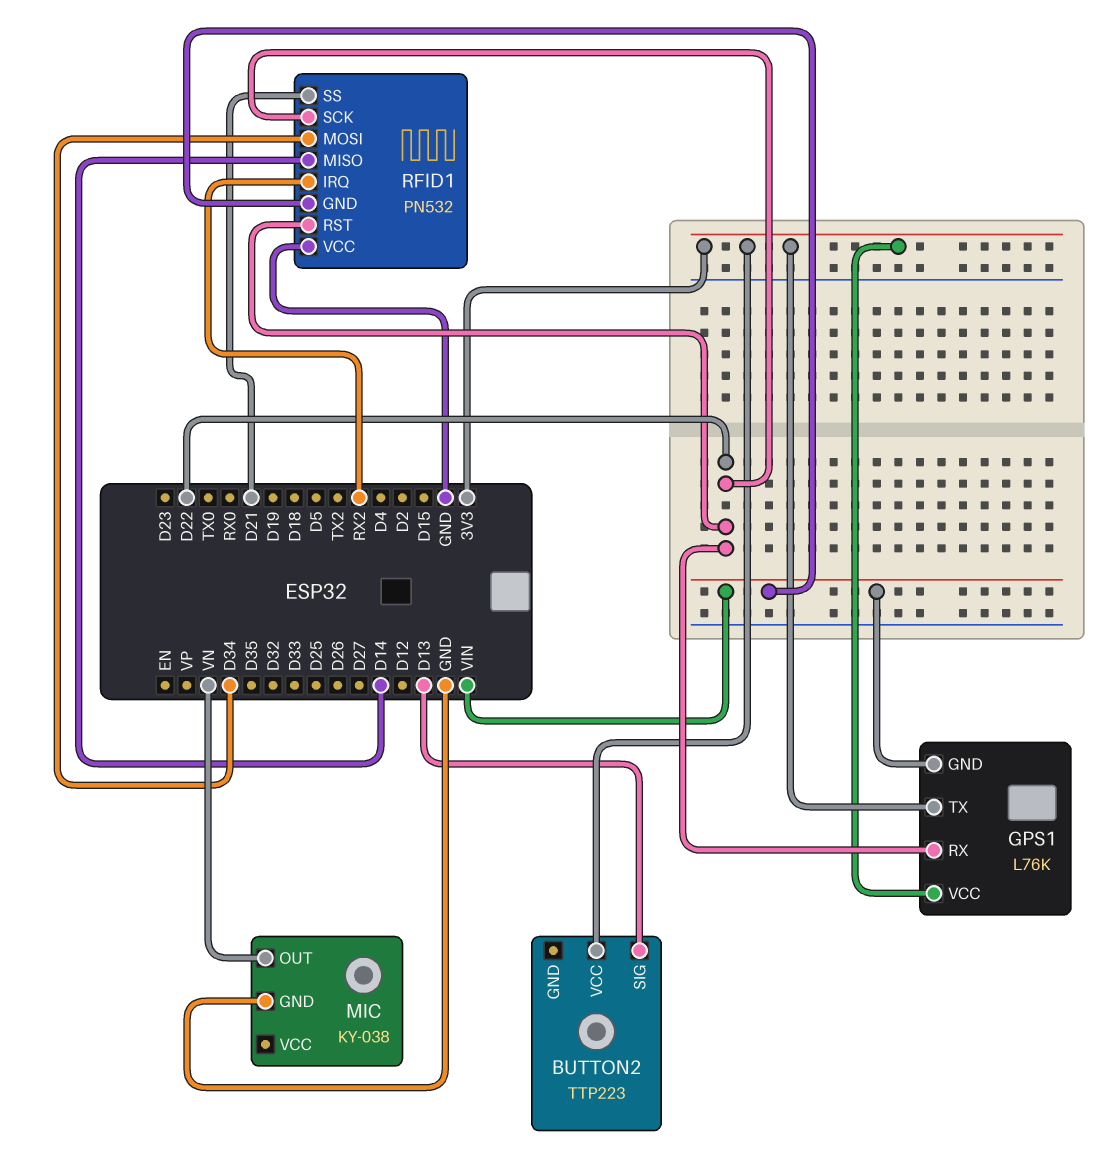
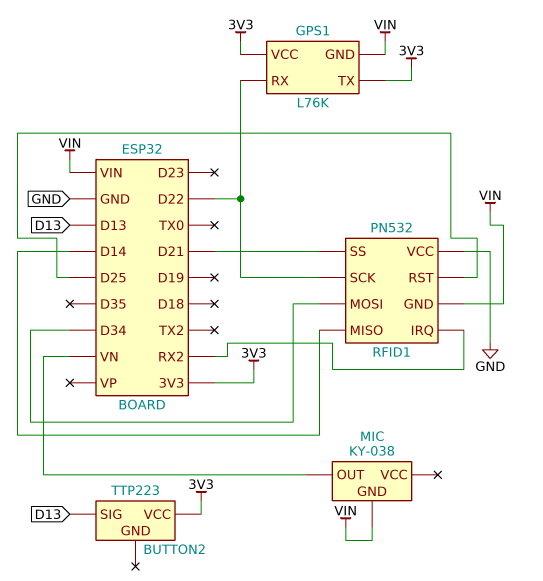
MIC pin GND: GND -> VIN
RFID1 pin RST: D22 -> D25

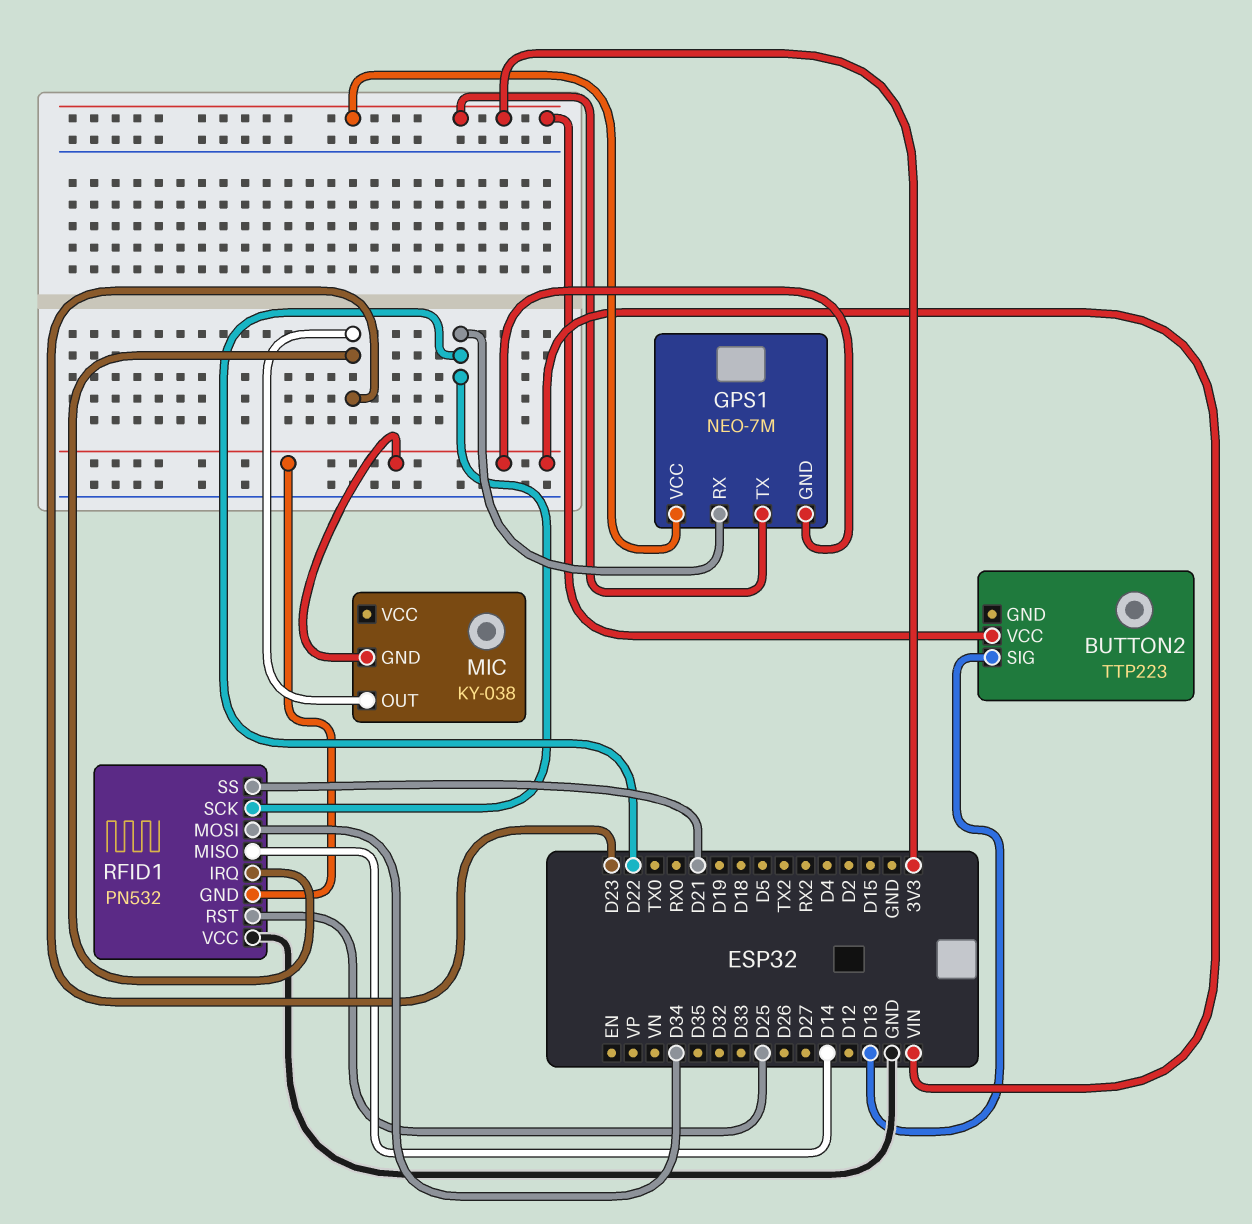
GPS1: L76K -> NEO-7M
MIC pin OUT: VN -> D23
RFID1 pin IRQ: RX2 -> D23

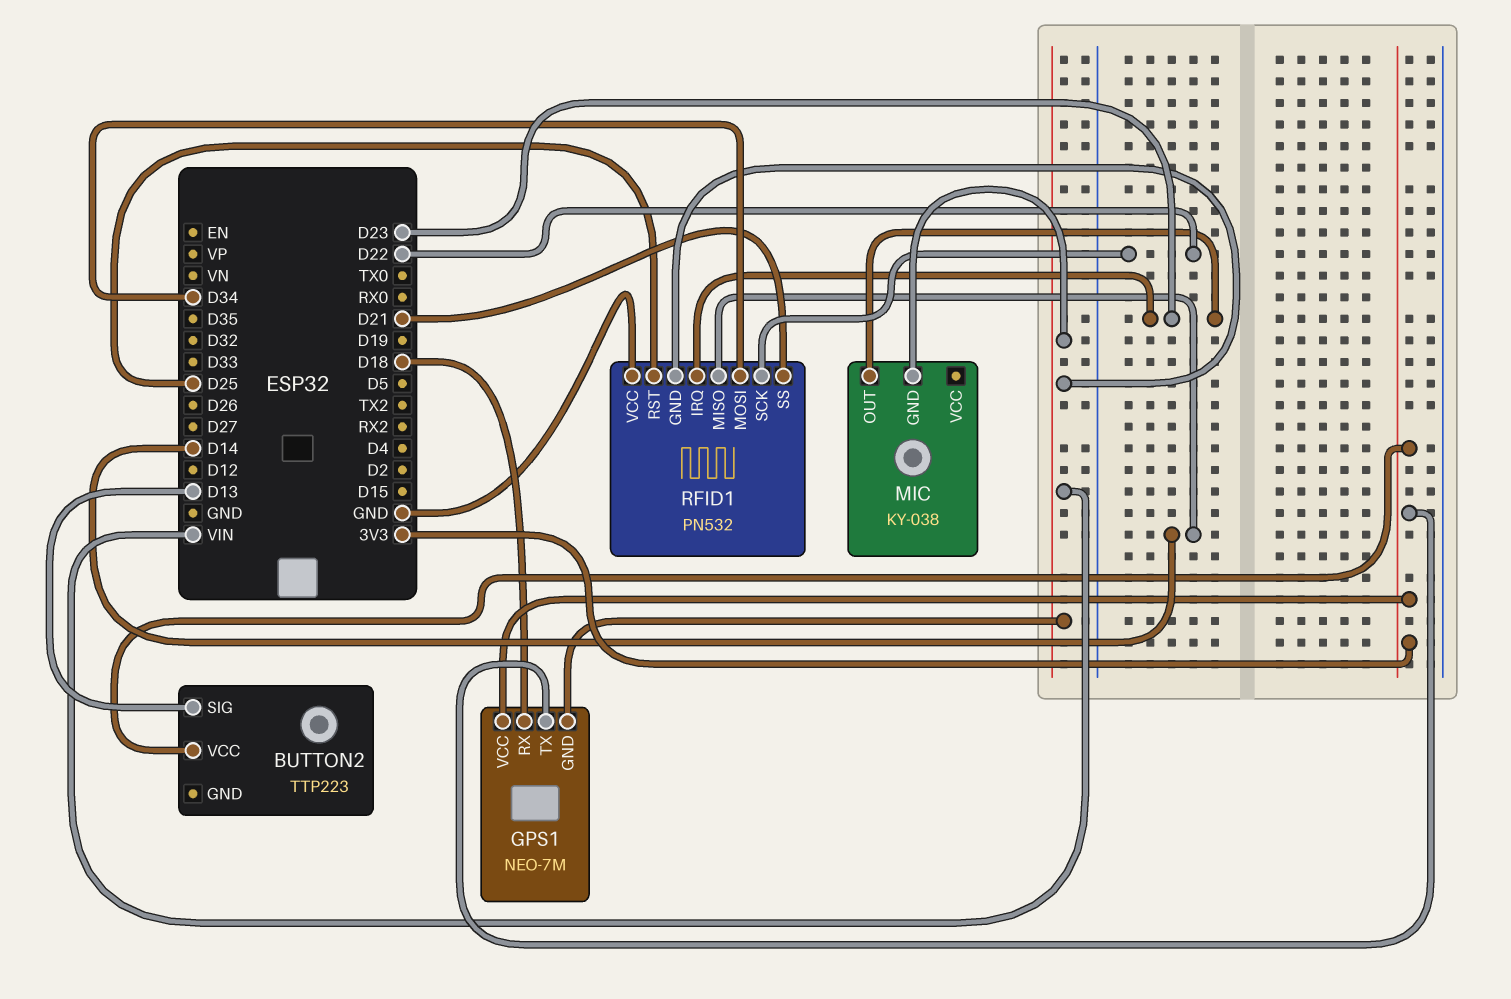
GPS1 pin RX: D22 -> D18

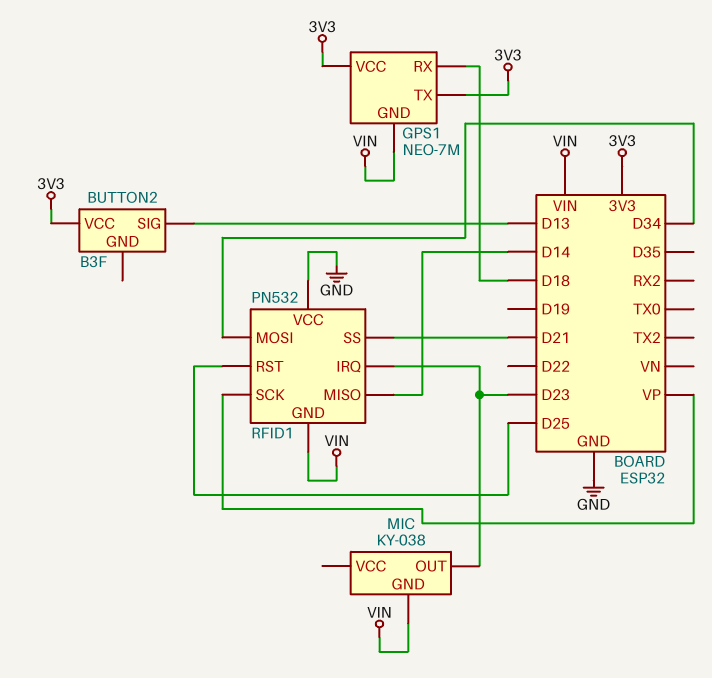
BUTTON2: TTP223 -> B3F
RFID1 pin SCK: D22 -> VP

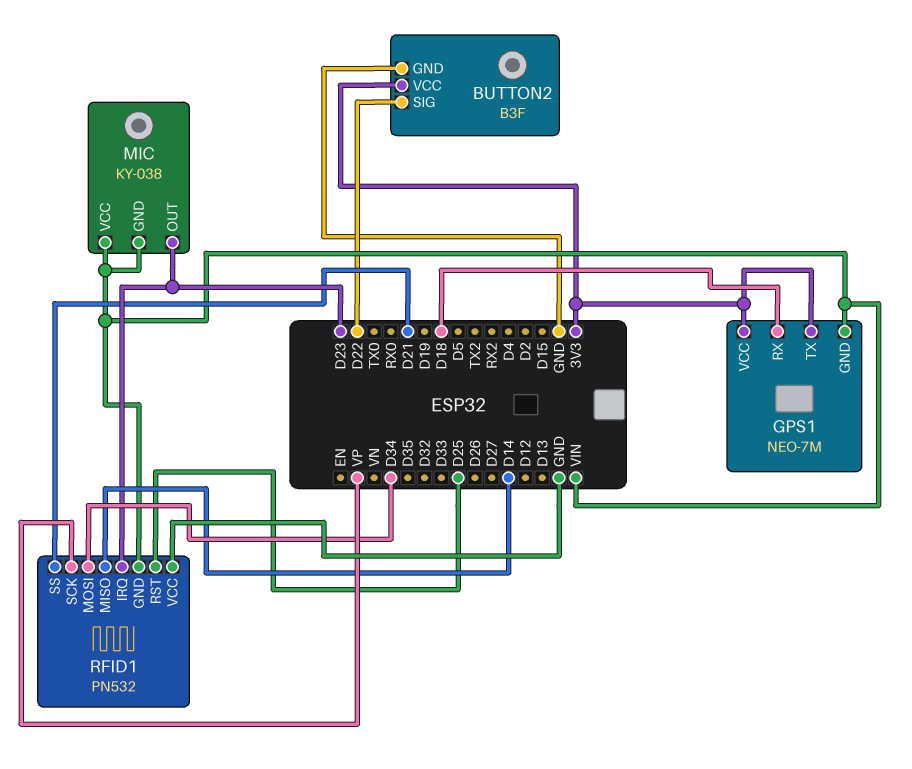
BUTTON2 pin GND: none -> GND
BUTTON2 pin SIG: D13 -> D22
MIC pin VCC: none -> VIN

